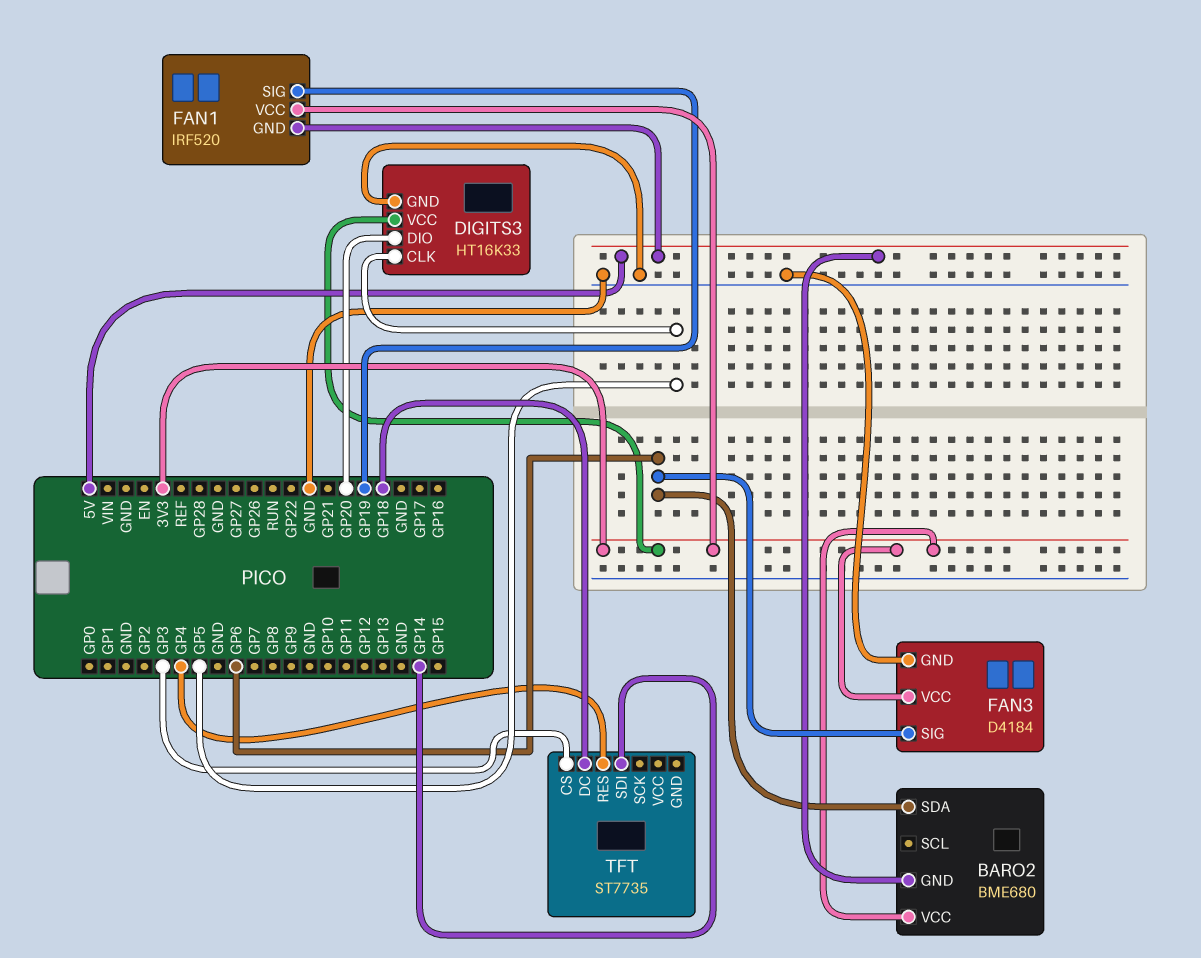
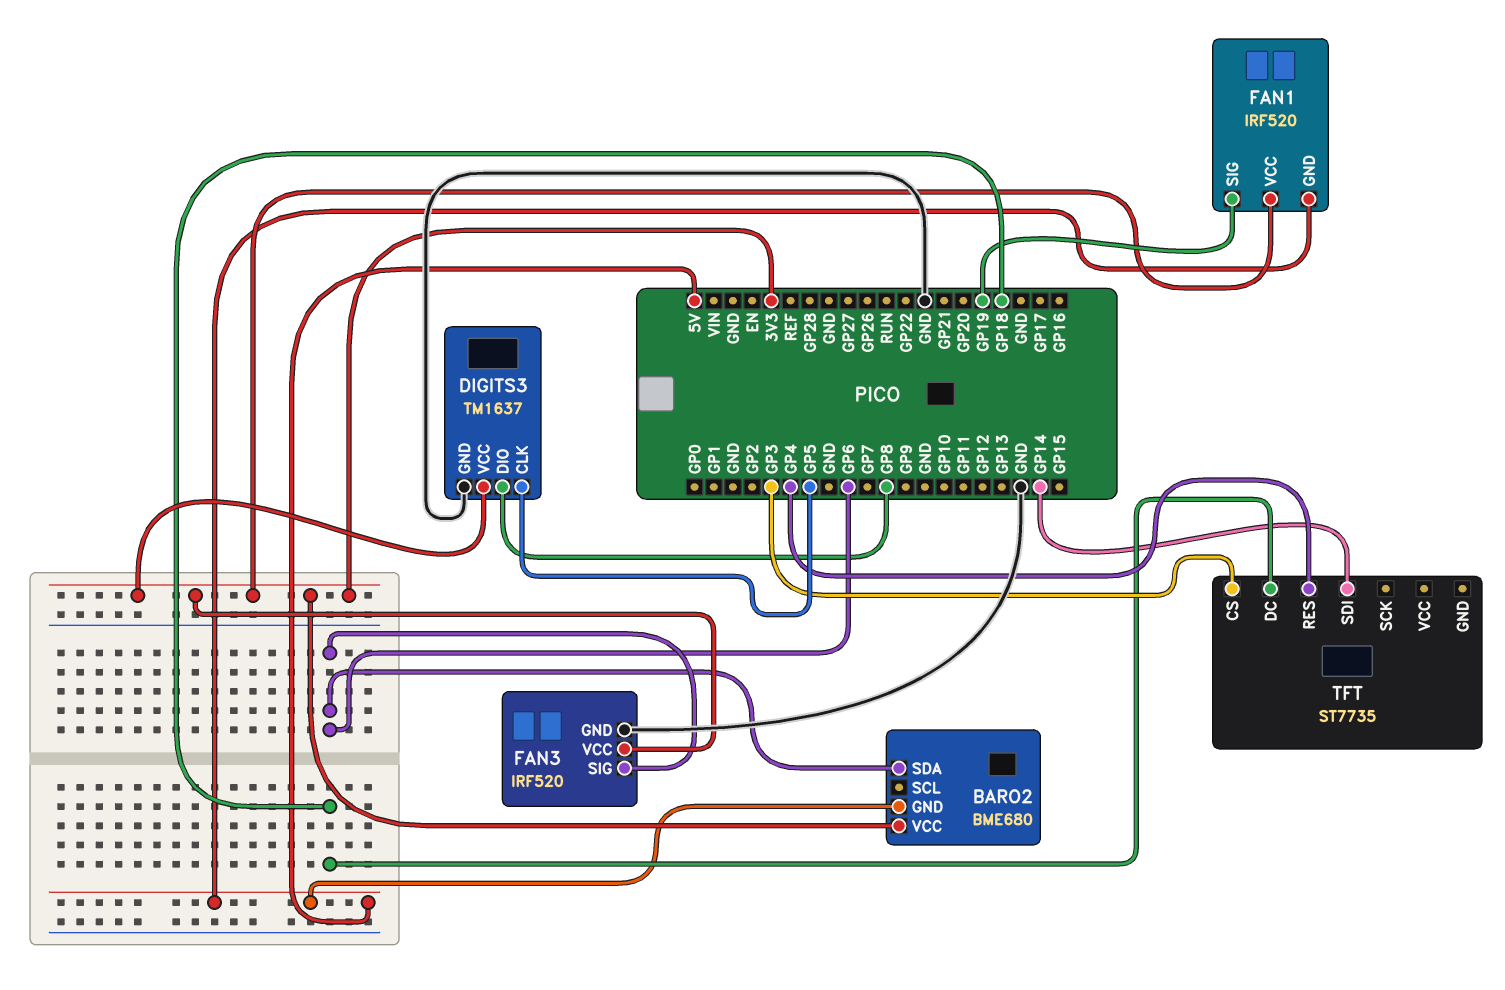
DIGITS3: HT16K33 -> TM1637
DIGITS3 pin DIO: GP20 -> GP8
FAN3: D4184 -> IRF520

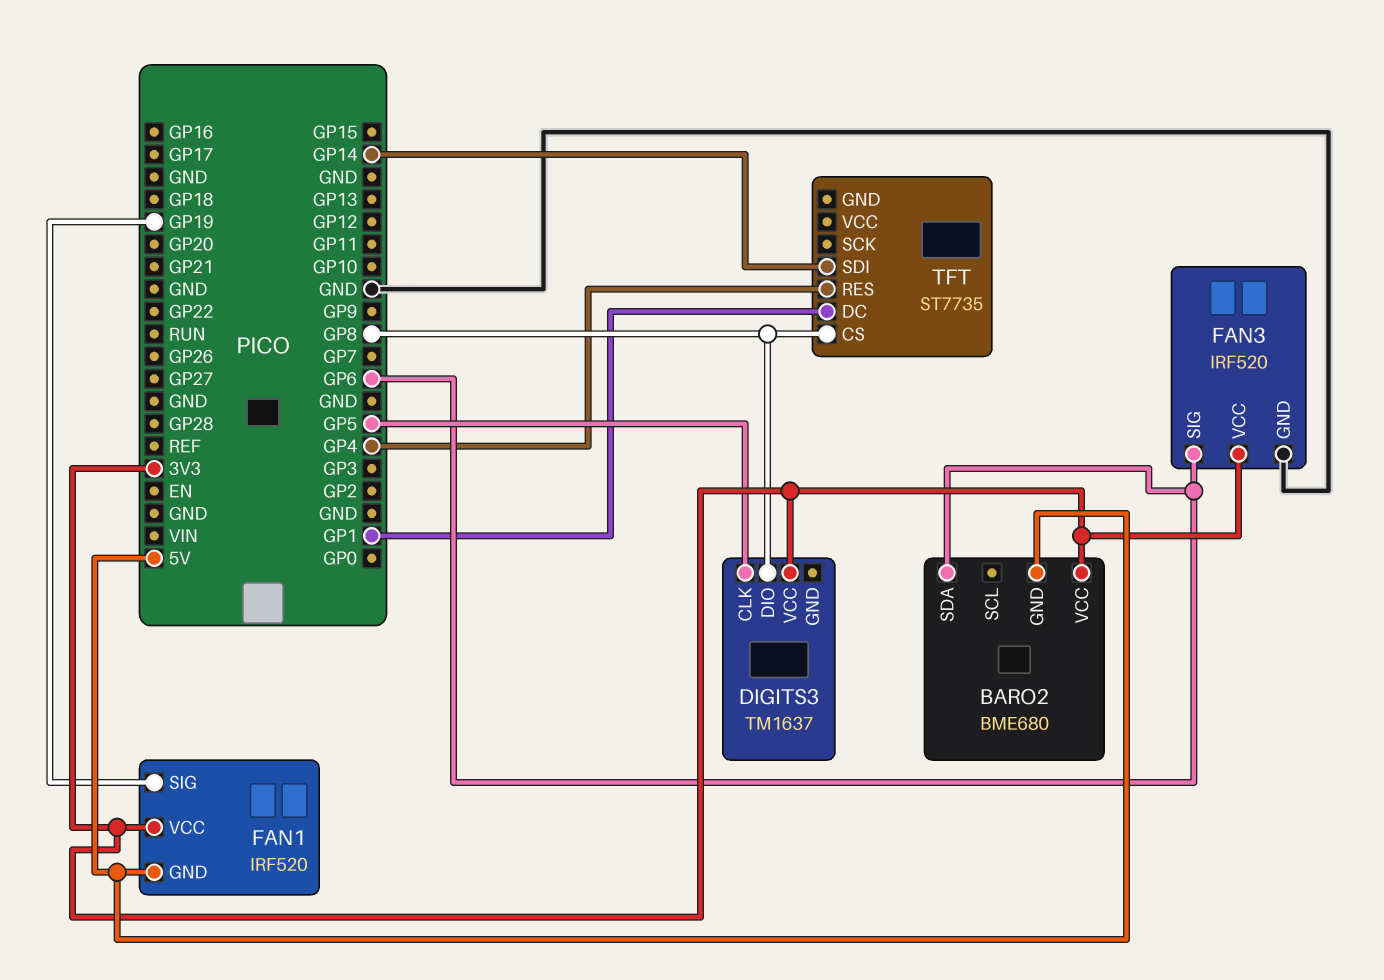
DIGITS3 pin GND: GND -> none
TFT pin CS: GP3 -> GP8
TFT pin DC: GP18 -> GP1

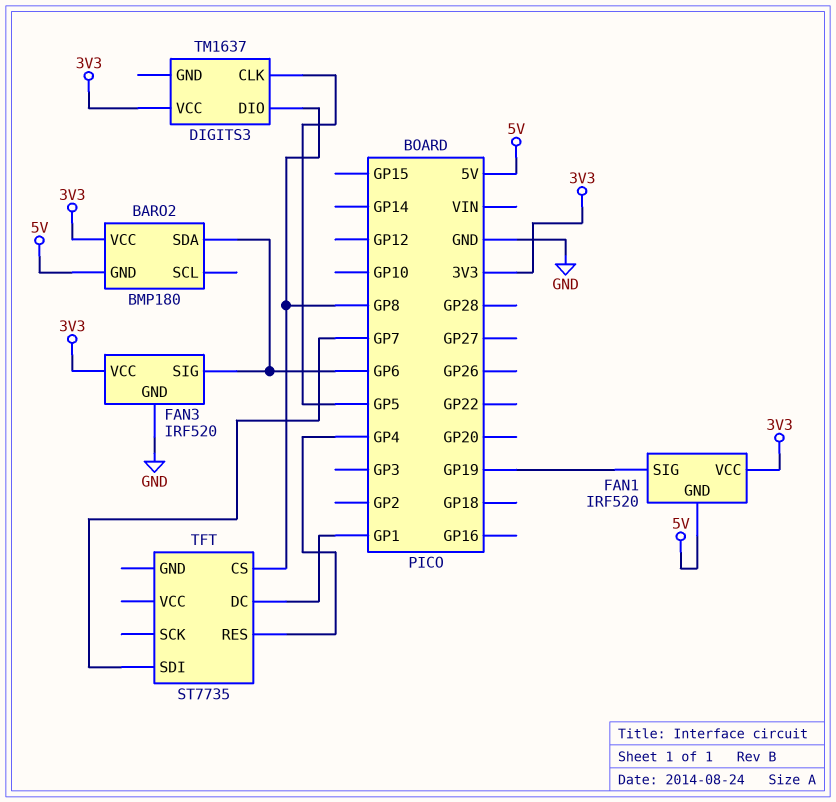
BARO2: BME680 -> BMP180
TFT pin SDI: GP14 -> GP7

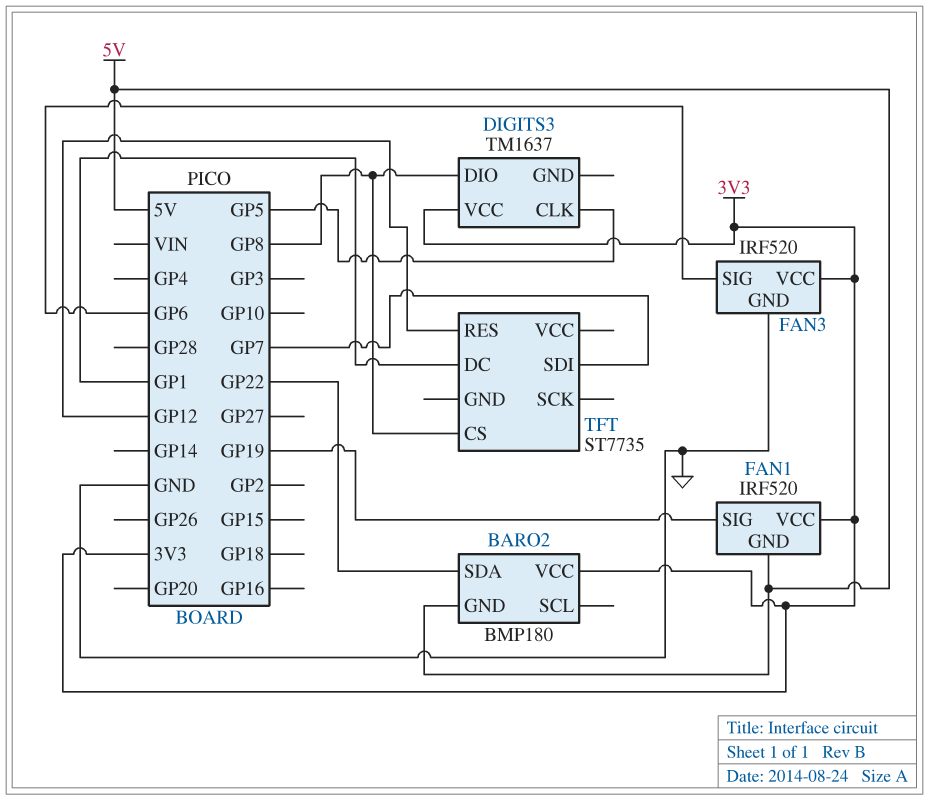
BARO2 pin SDA: GP6 -> GP22
TFT pin RES: GP4 -> GP12

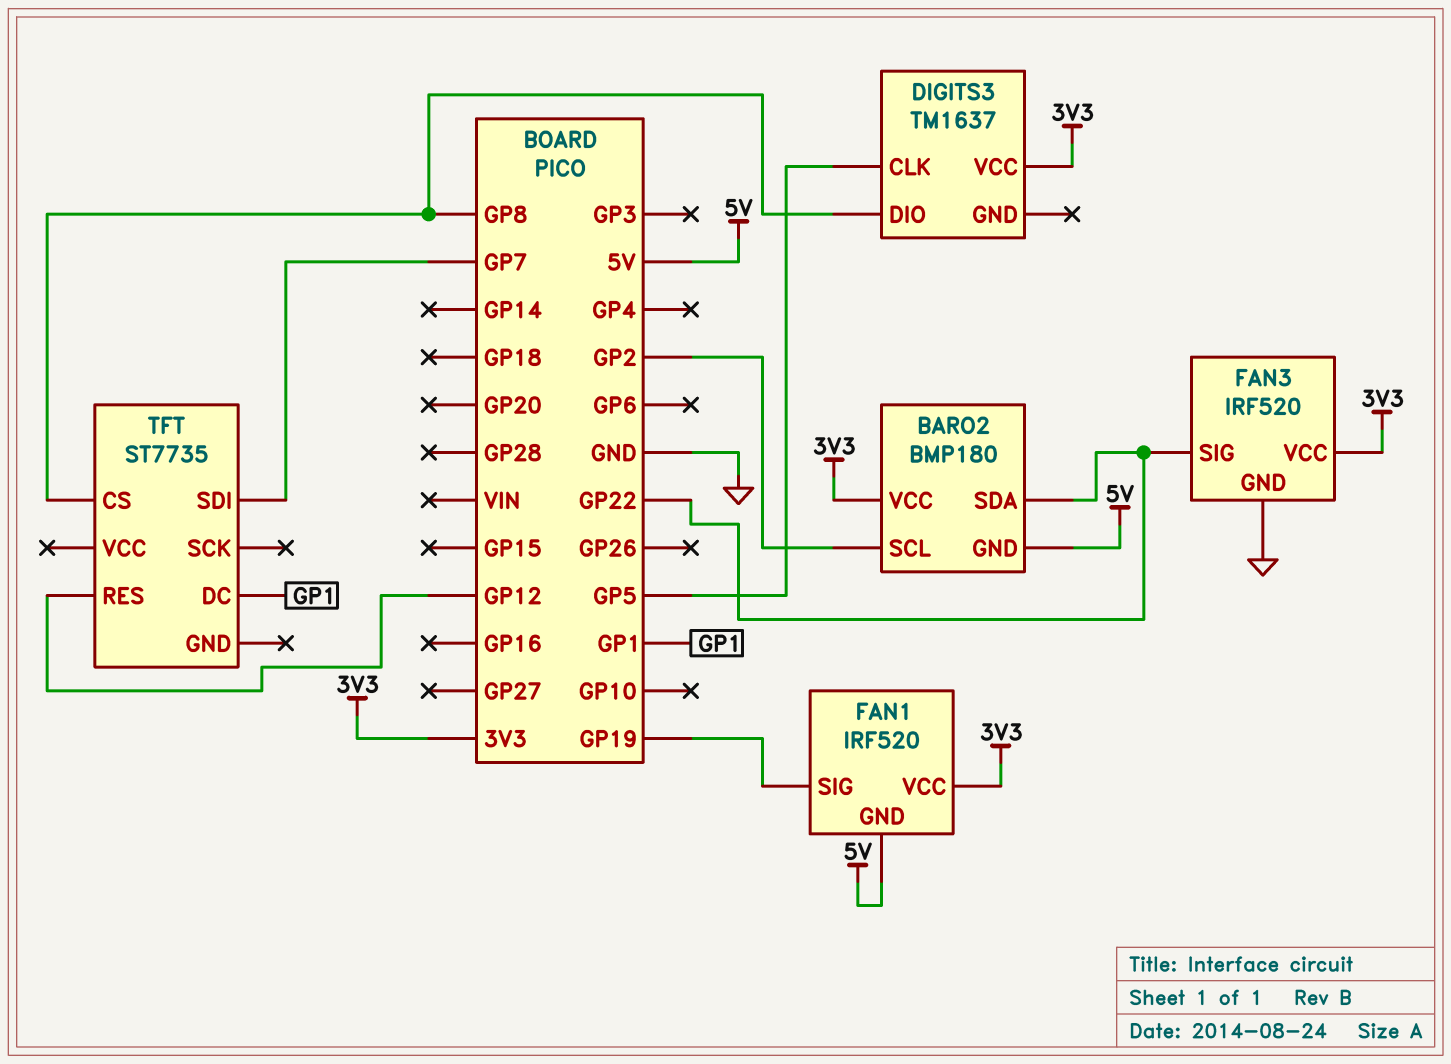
BARO2 pin SCL: none -> GP2
FAN3 pin SIG: GP6 -> GP22

